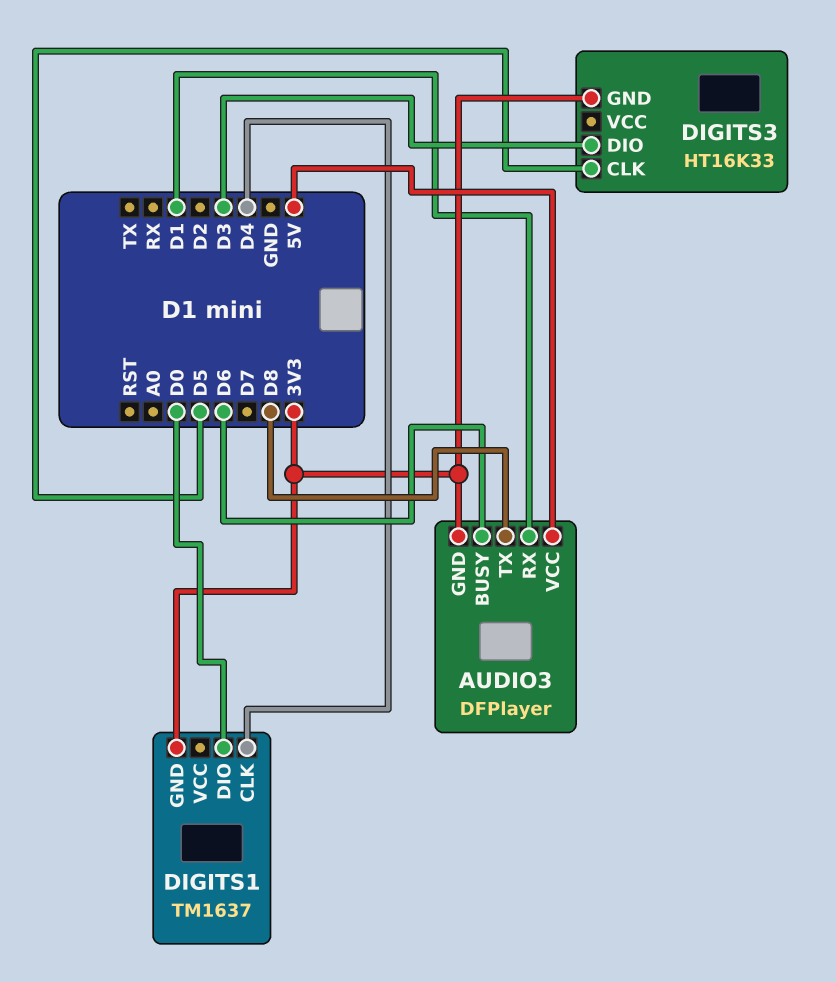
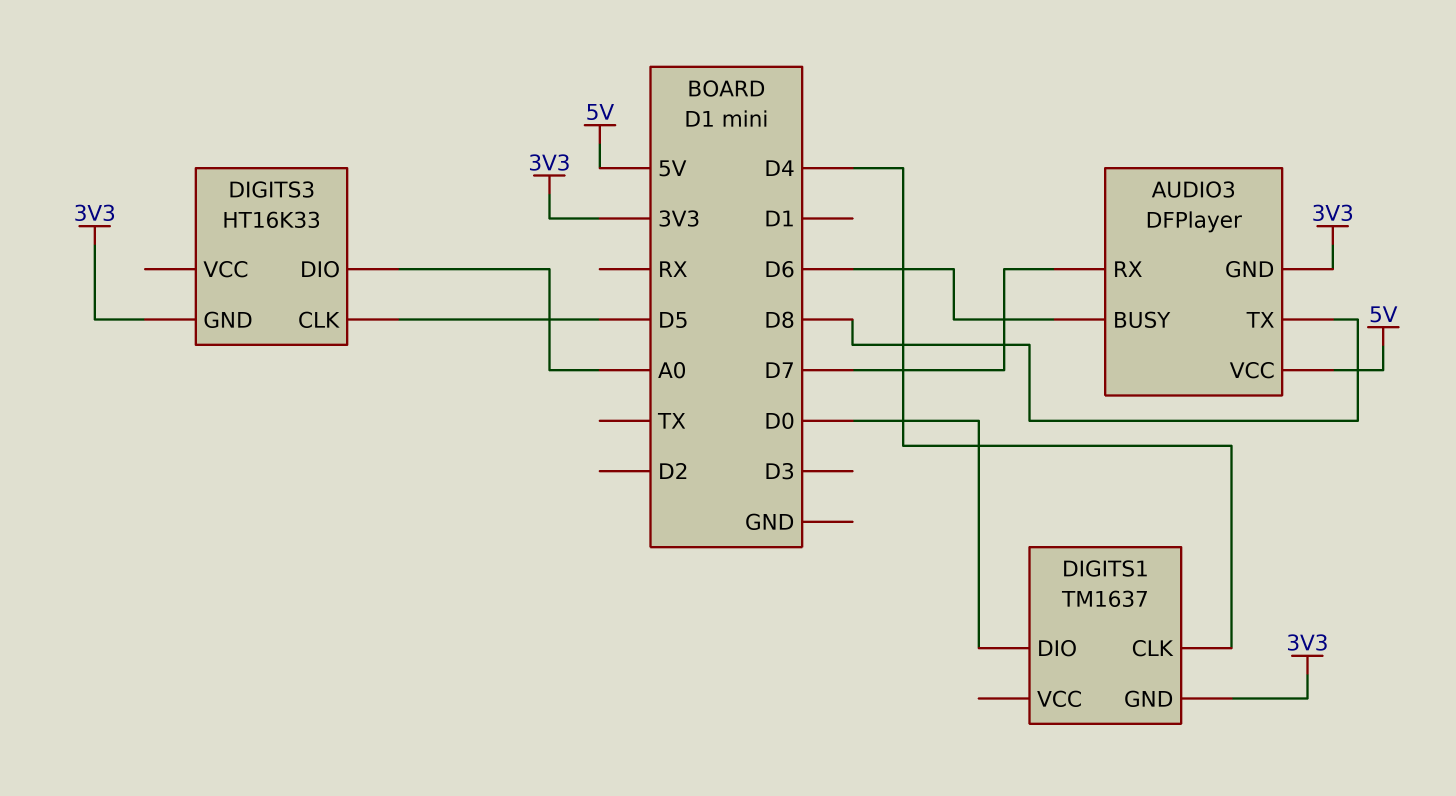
AUDIO3 pin RX: D1 -> D7
DIGITS3 pin DIO: D3 -> A0

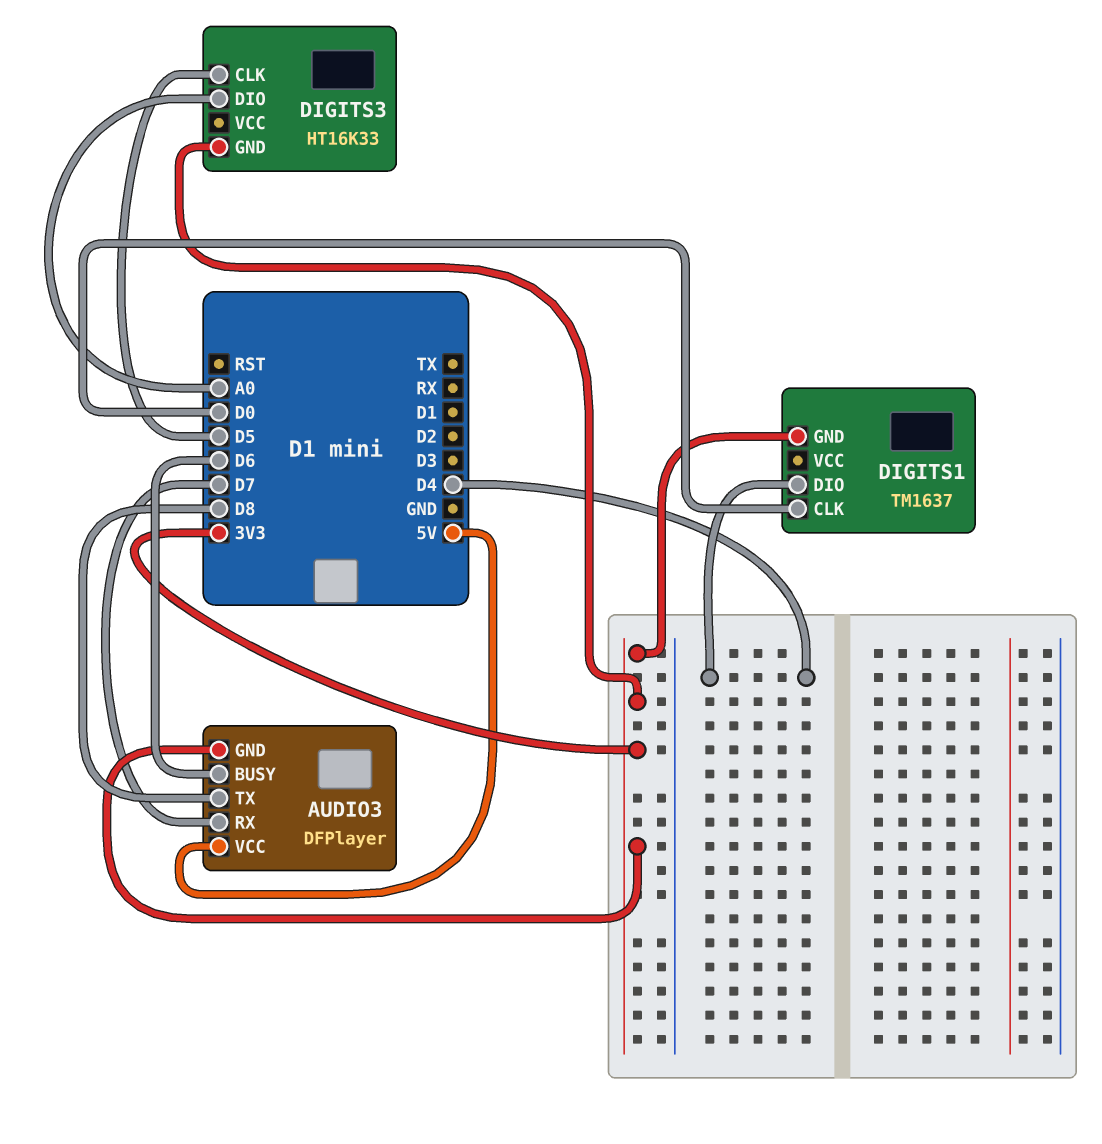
DIGITS1 pin CLK: D4 -> D0
DIGITS1 pin DIO: D0 -> D4

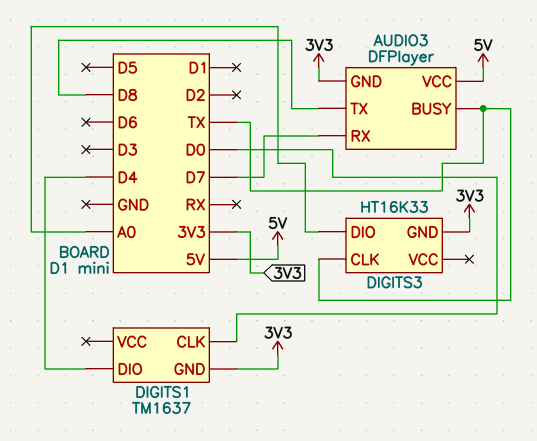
AUDIO3 pin BUSY: D6 -> TX
DIGITS3 pin CLK: D5 -> TX

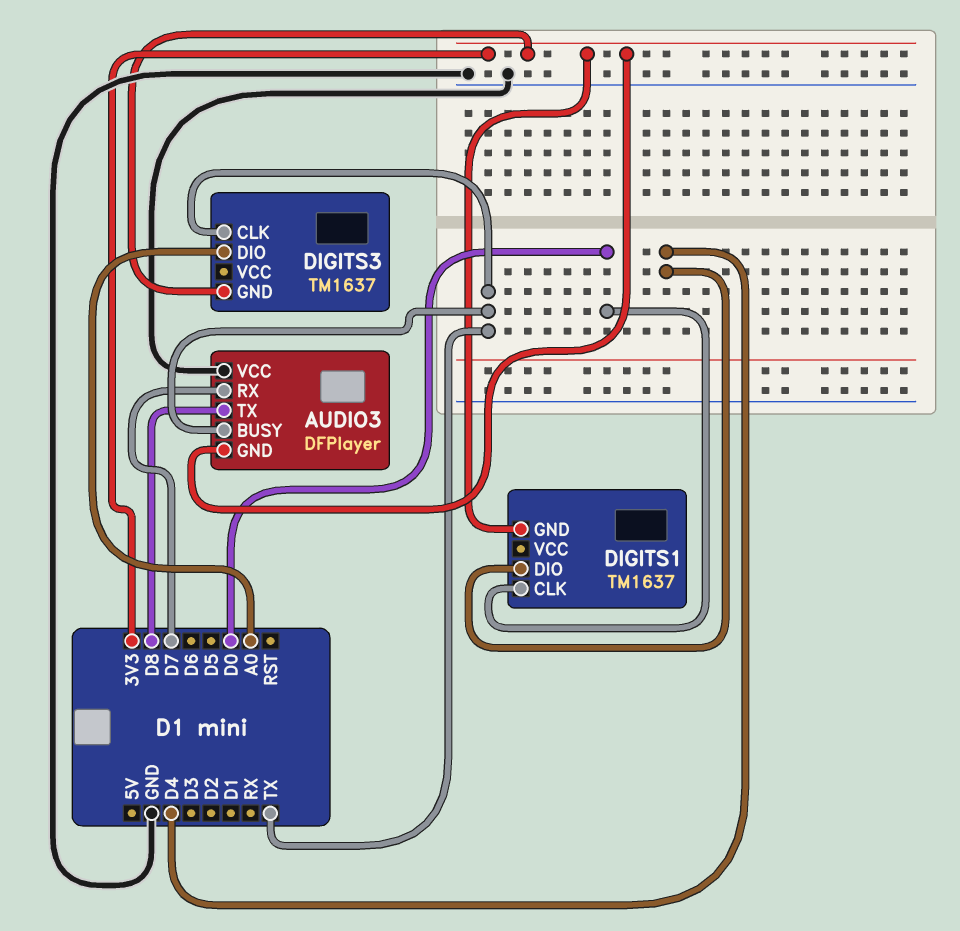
AUDIO3 pin VCC: 5V -> GND
DIGITS3: HT16K33 -> TM1637

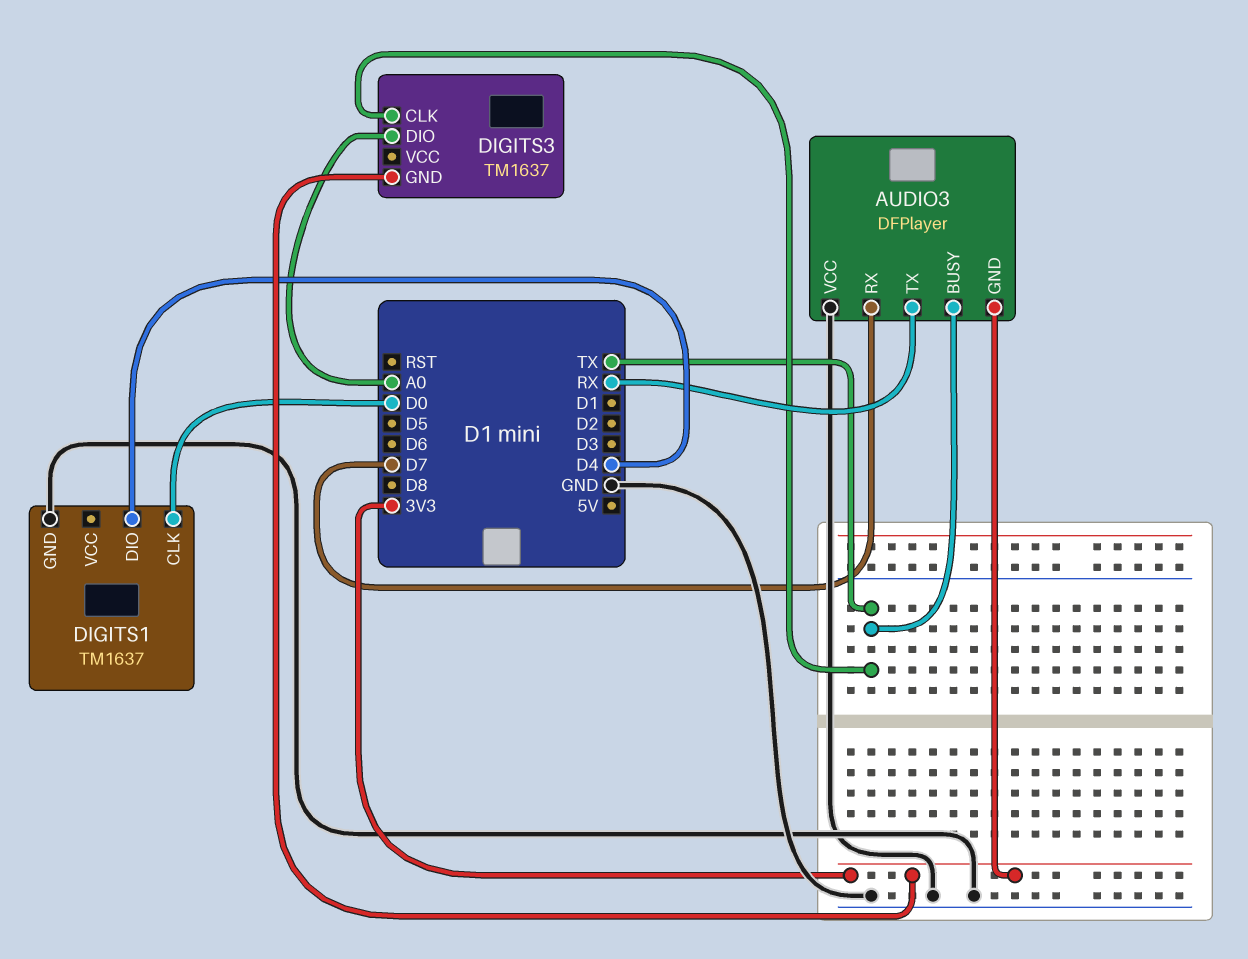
AUDIO3 pin TX: D8 -> RX
DIGITS1 pin GND: 3V3 -> GND

